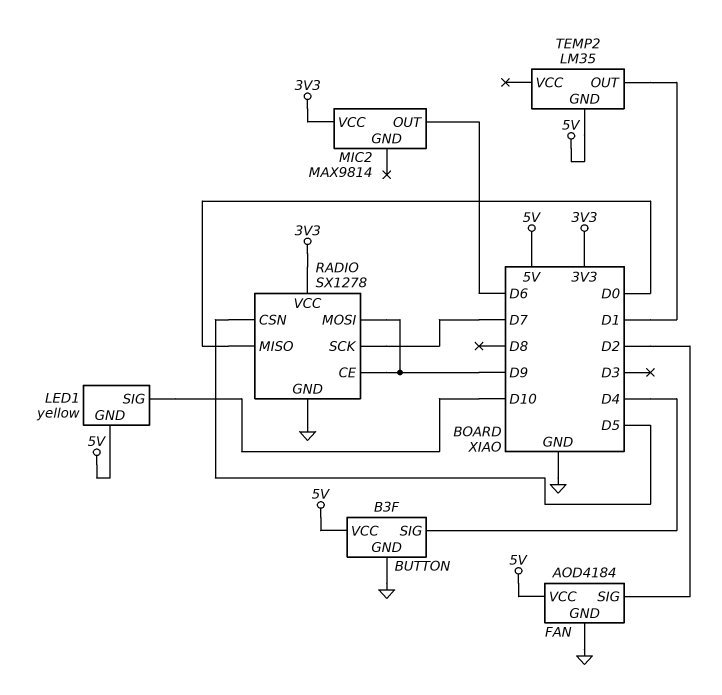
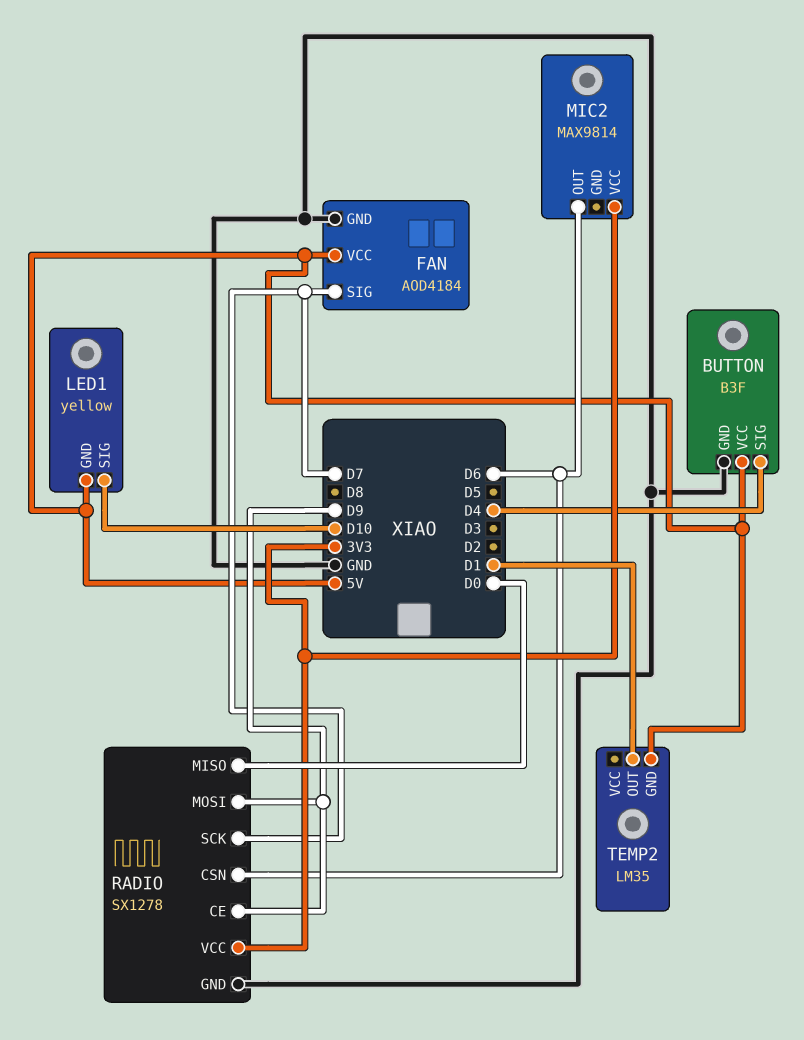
FAN pin SIG: D2 -> D7
RADIO pin CSN: D5 -> D6

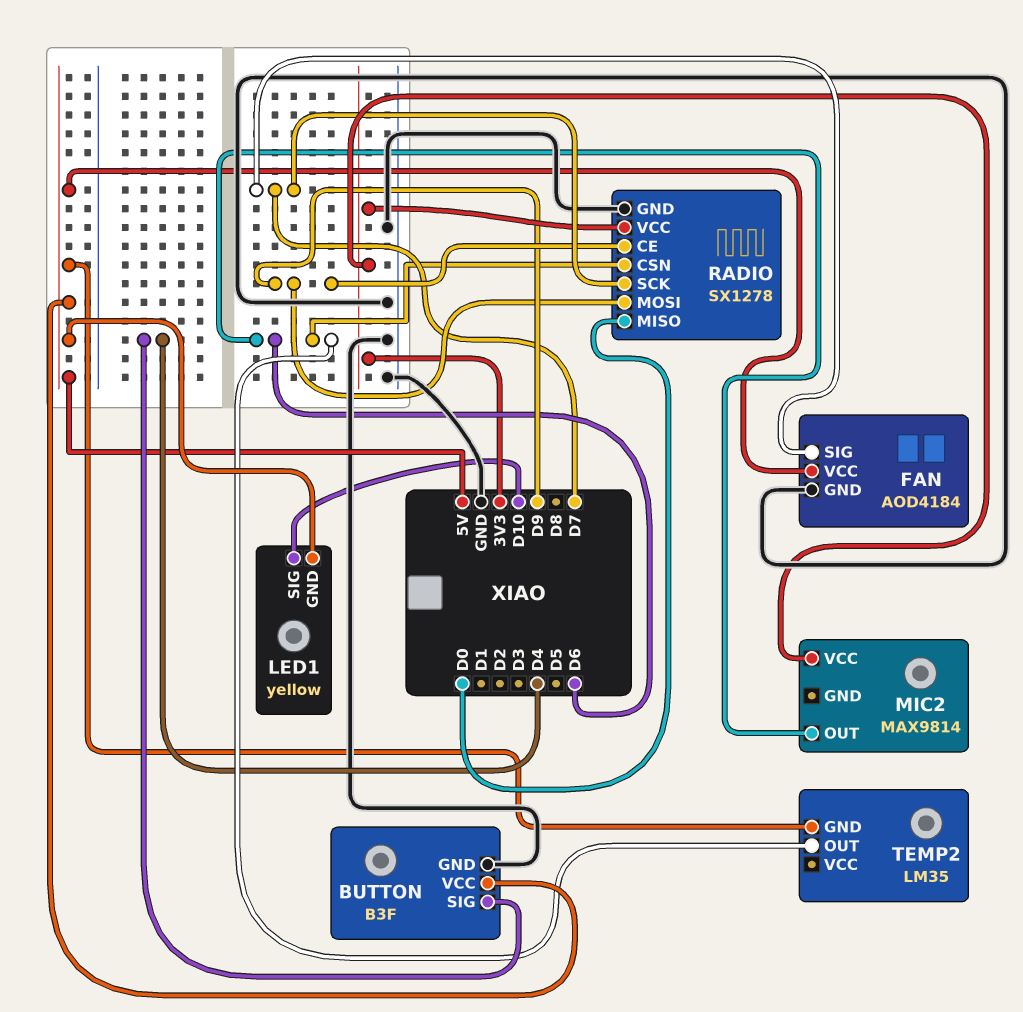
TEMP2 pin OUT: D1 -> D6

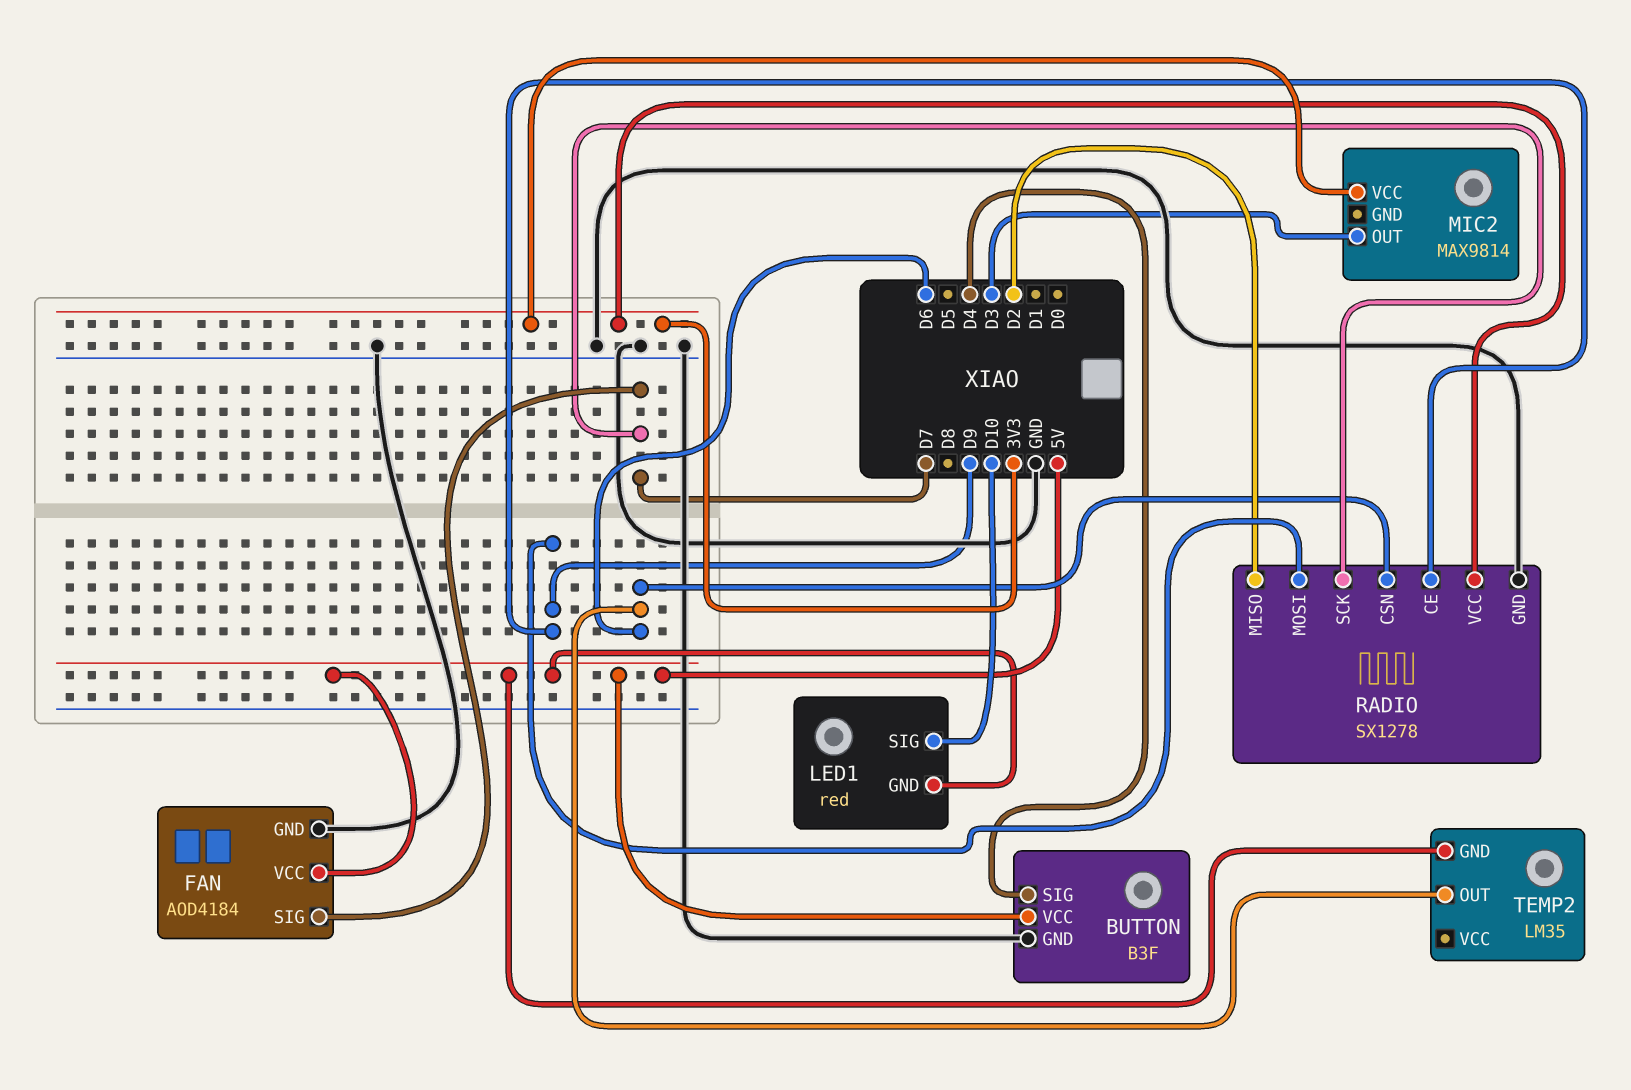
LED1: yellow -> red
MIC2 pin OUT: D6 -> D3
RADIO pin MISO: D0 -> D2

